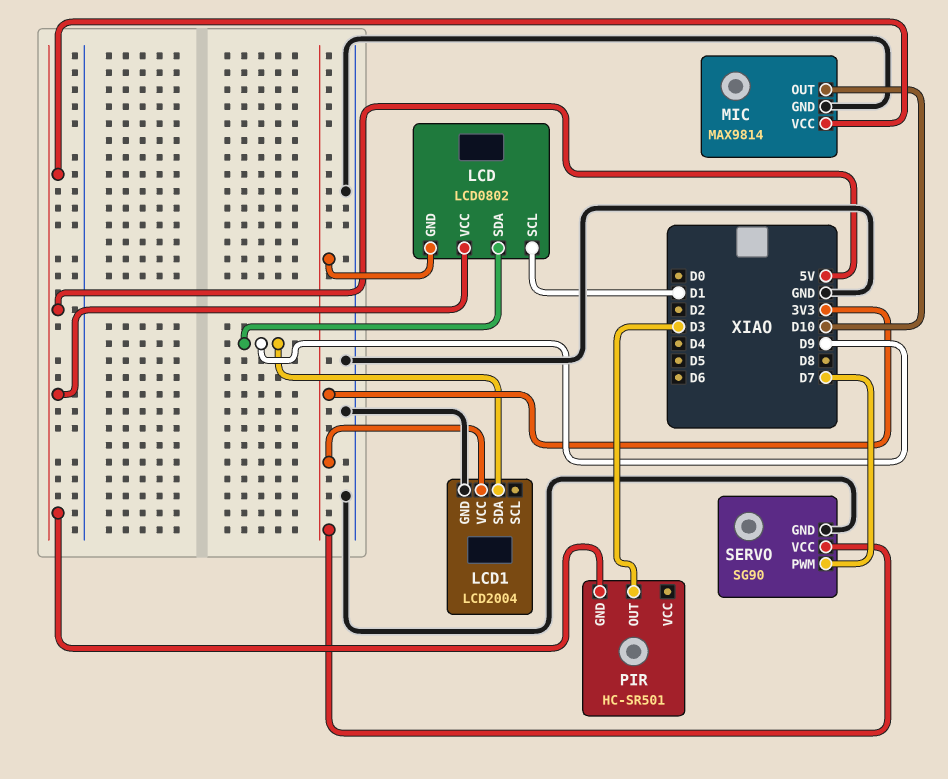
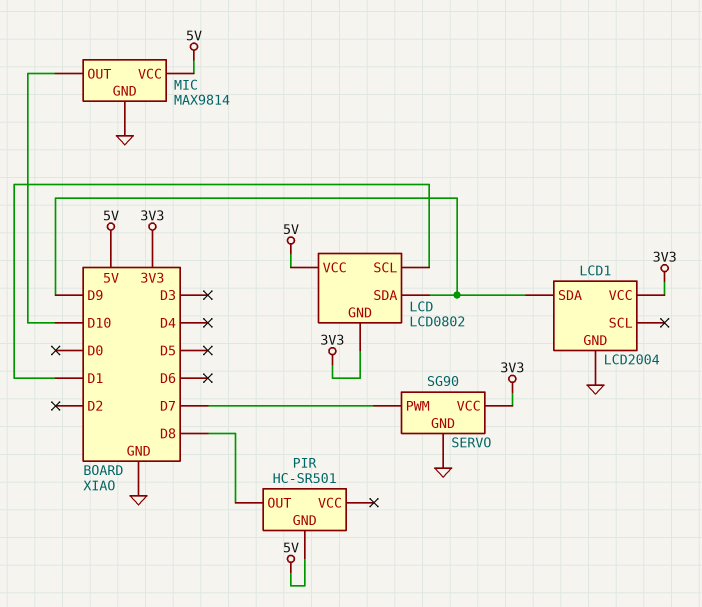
PIR pin OUT: D3 -> D8

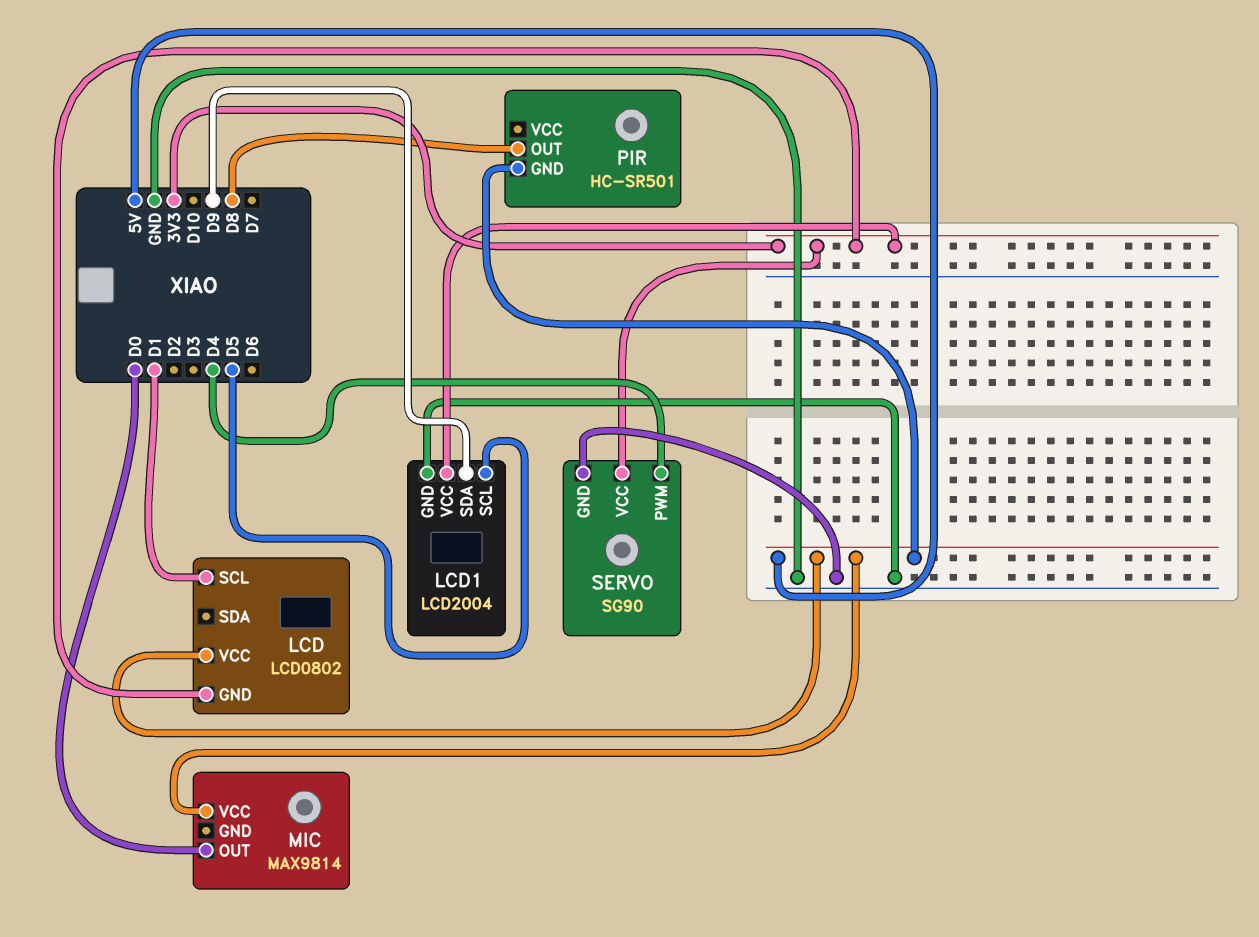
LCD pin SDA: D9 -> none
LCD1 pin SCL: none -> D5
MIC pin GND: GND -> none
MIC pin OUT: D10 -> D0
SERVO pin PWM: D7 -> D4

